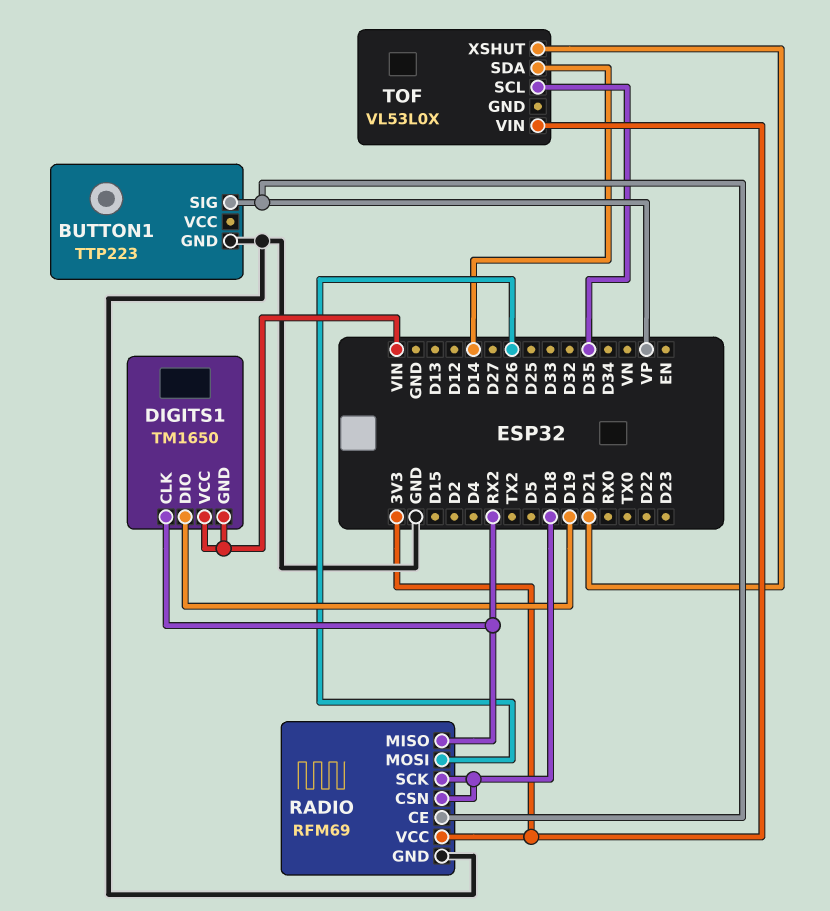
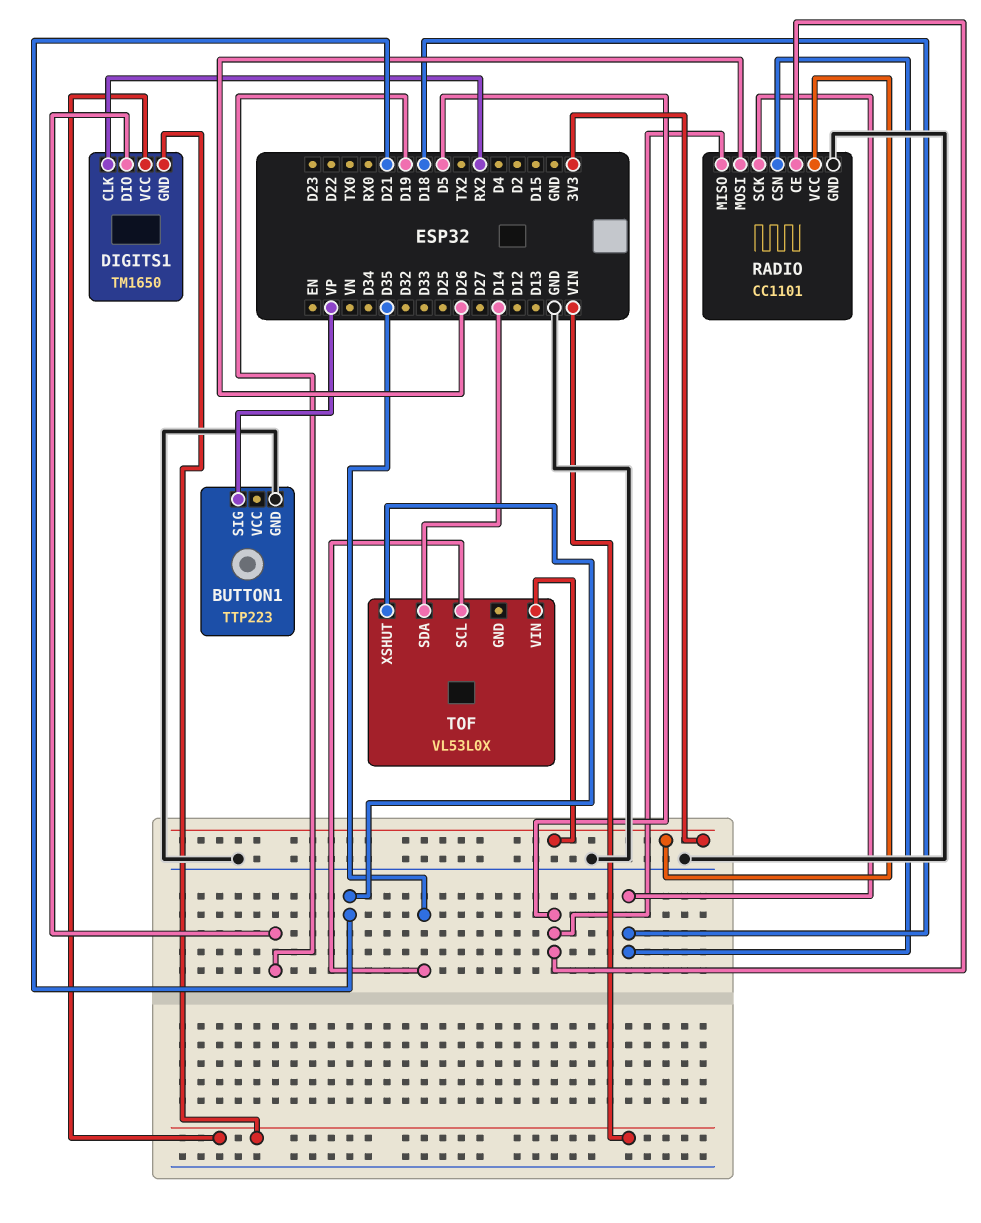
RADIO: RFM69 -> CC1101
RADIO pin CE: VP -> D5
RADIO pin MISO: RX2 -> D5

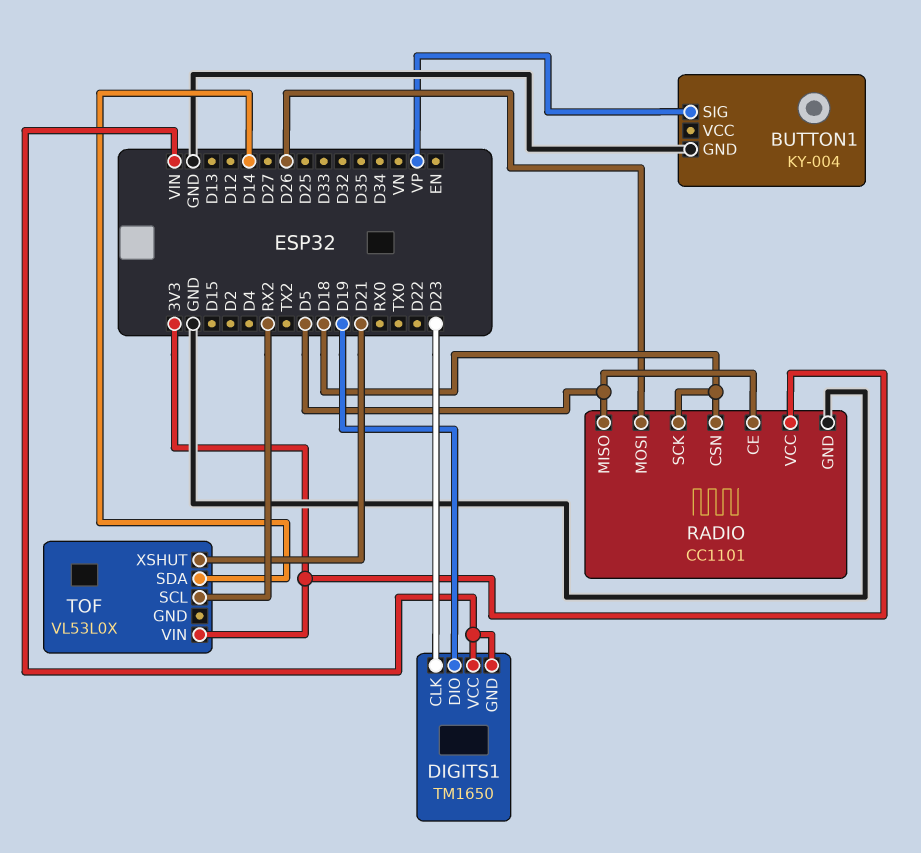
BUTTON1: TTP223 -> KY-004
DIGITS1 pin CLK: RX2 -> D23
TOF pin SCL: D35 -> RX2

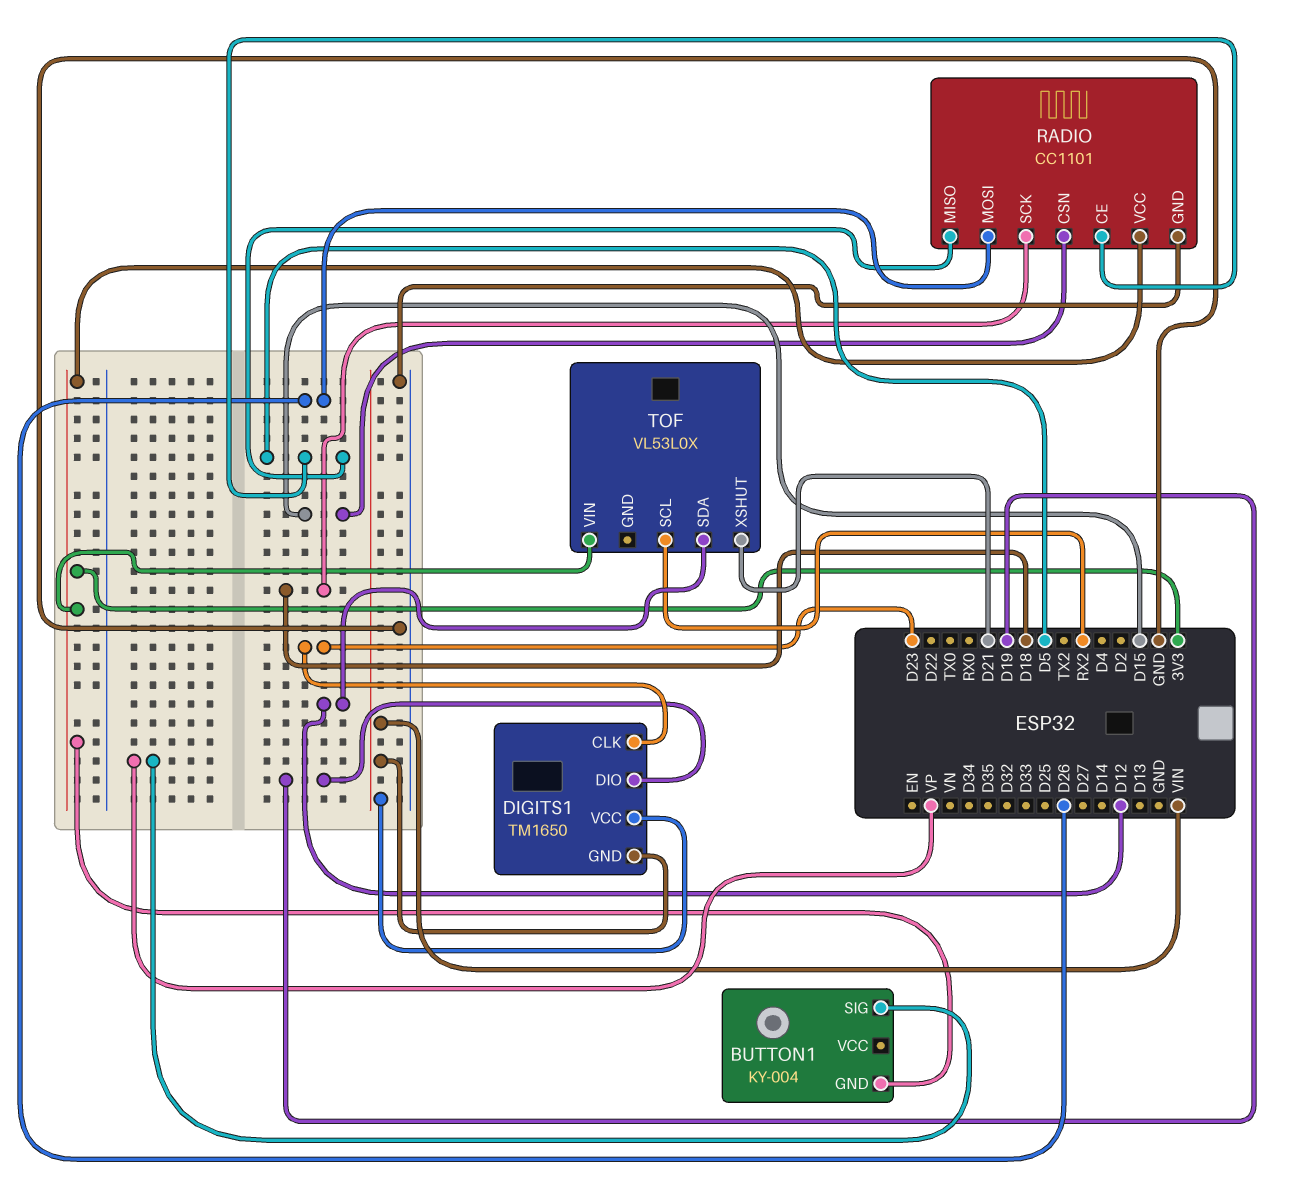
BUTTON1 pin GND: GND -> 3V3
RADIO pin CSN: D18 -> D15
TOF pin SDA: D14 -> D12

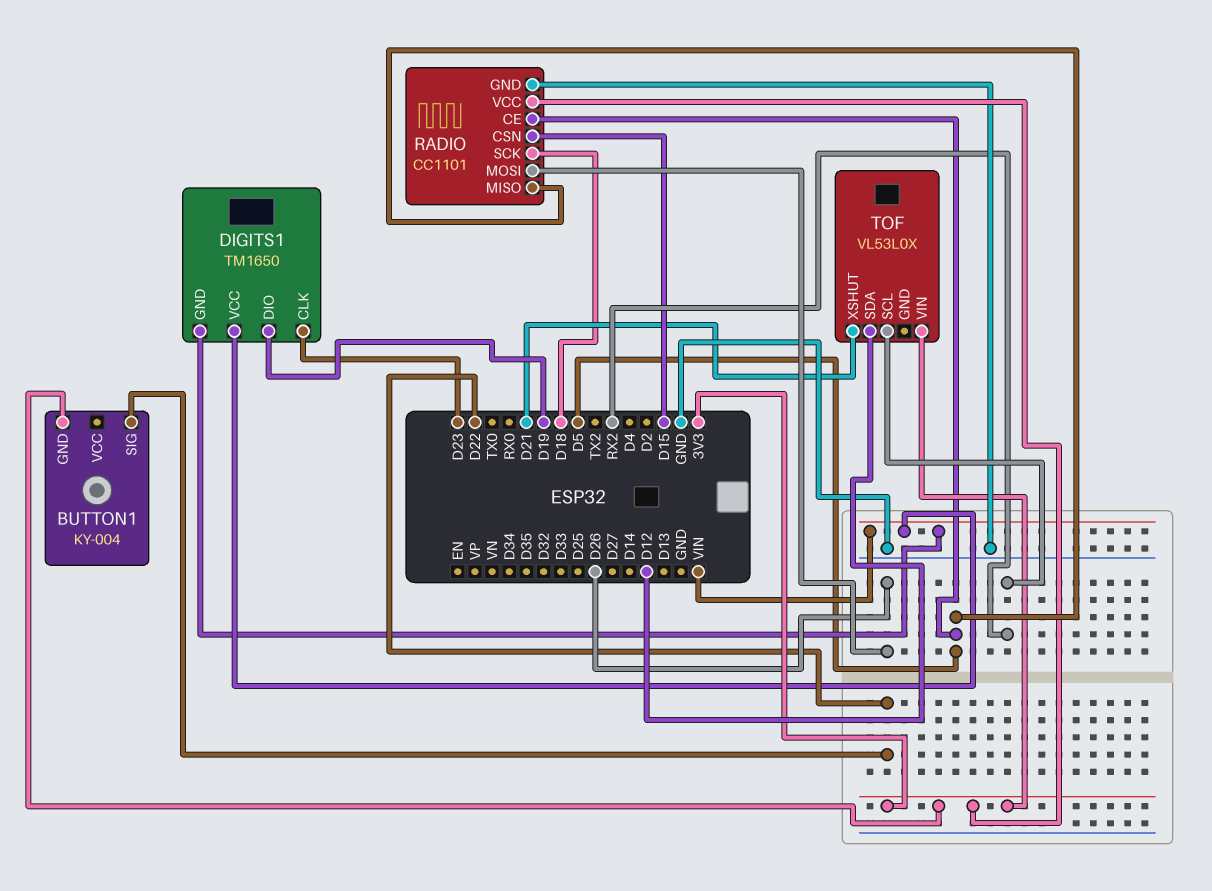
BUTTON1 pin SIG: VP -> D22

